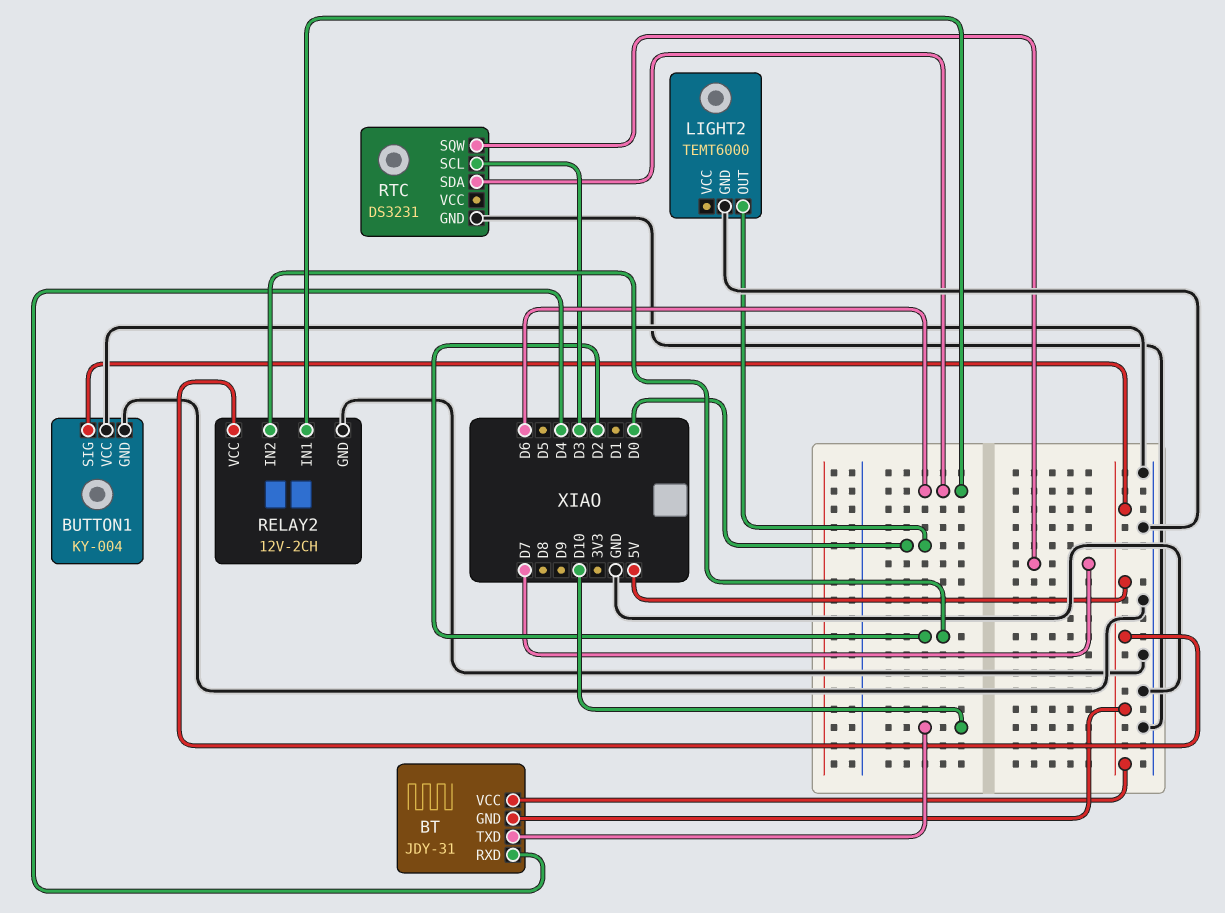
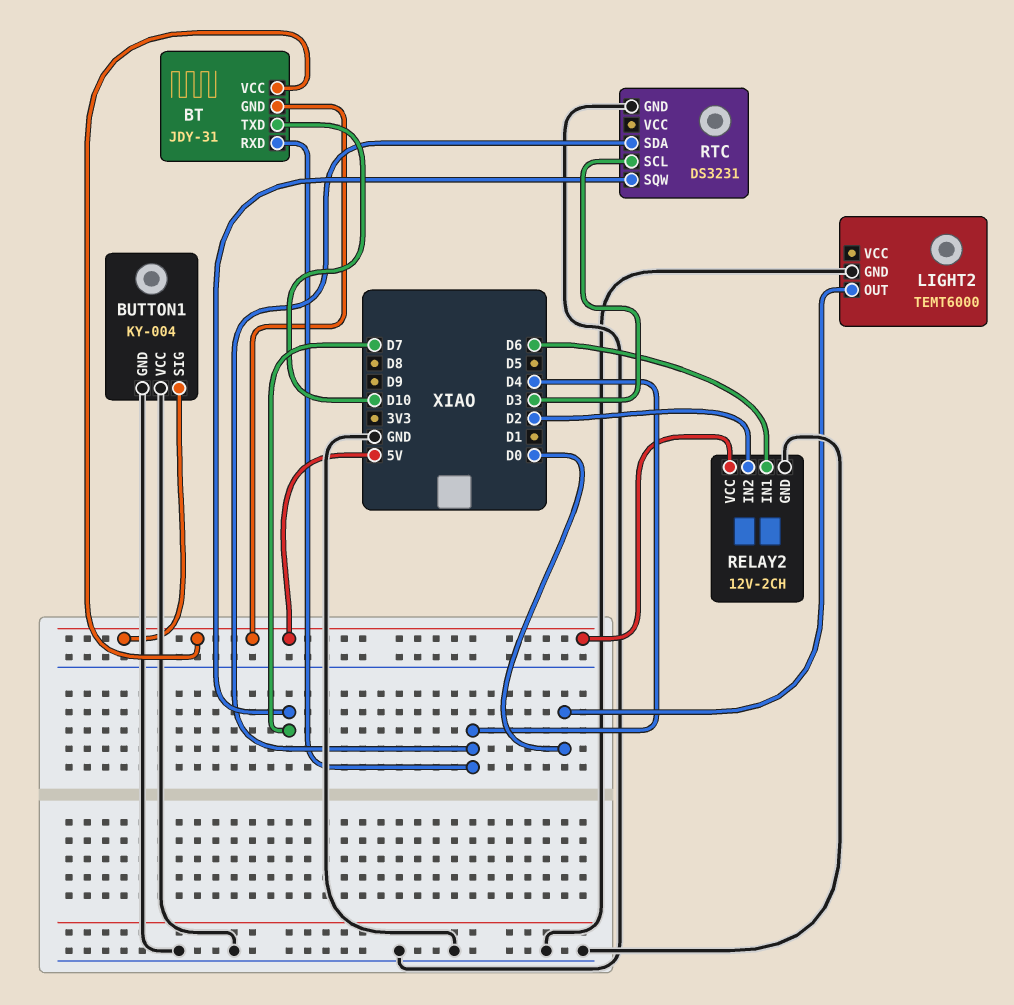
RTC pin SDA: D6 -> D4

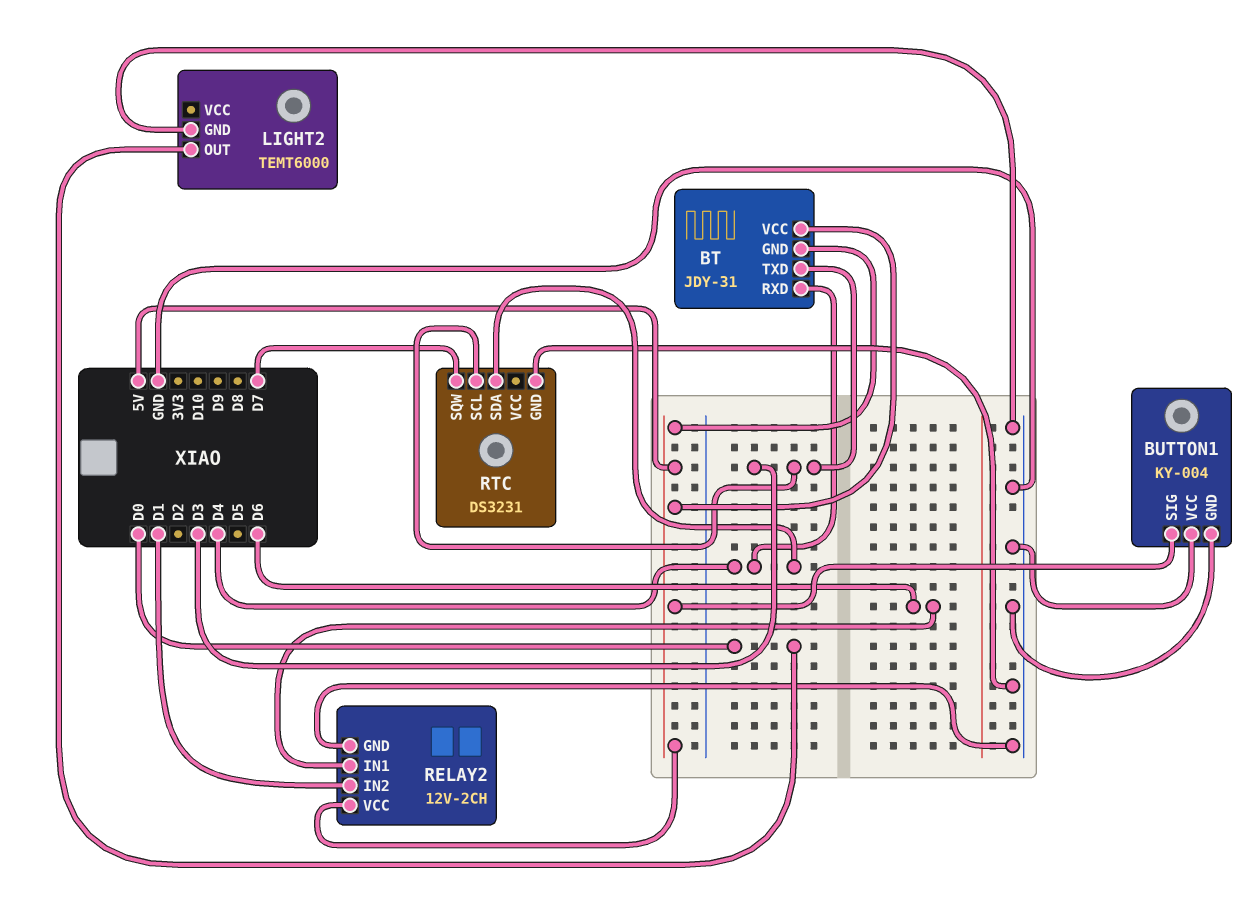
BT pin TXD: D10 -> D3
RELAY2 pin IN2: D2 -> D1

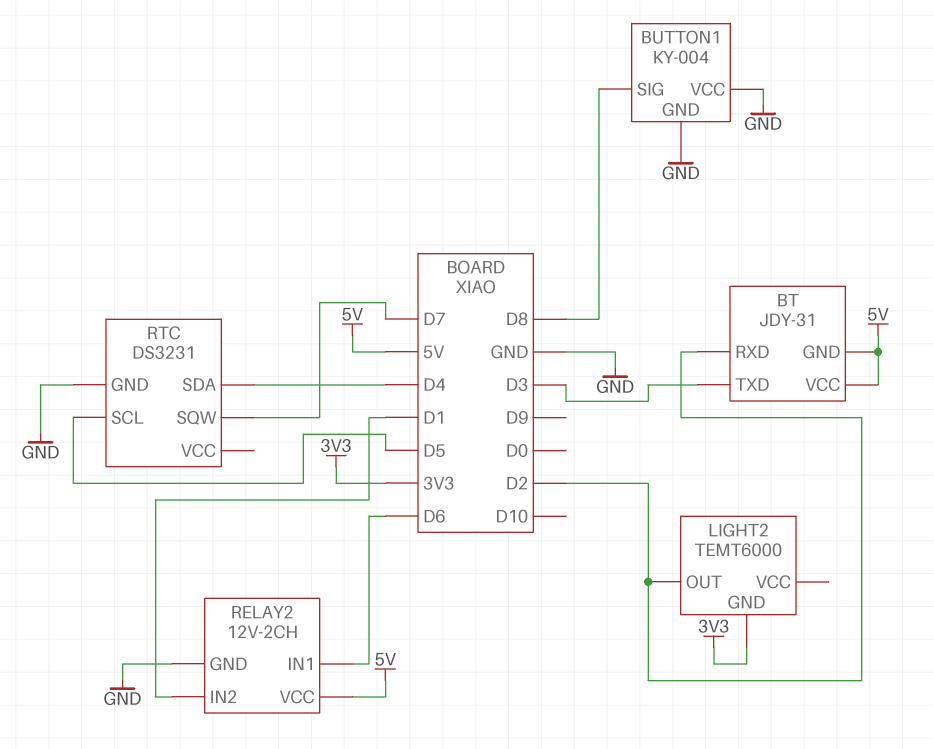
BT pin RXD: D4 -> D2
BUTTON1 pin SIG: 5V -> D8
LIGHT2 pin GND: GND -> 3V3
LIGHT2 pin OUT: D0 -> D2
RTC pin SCL: D3 -> D5

